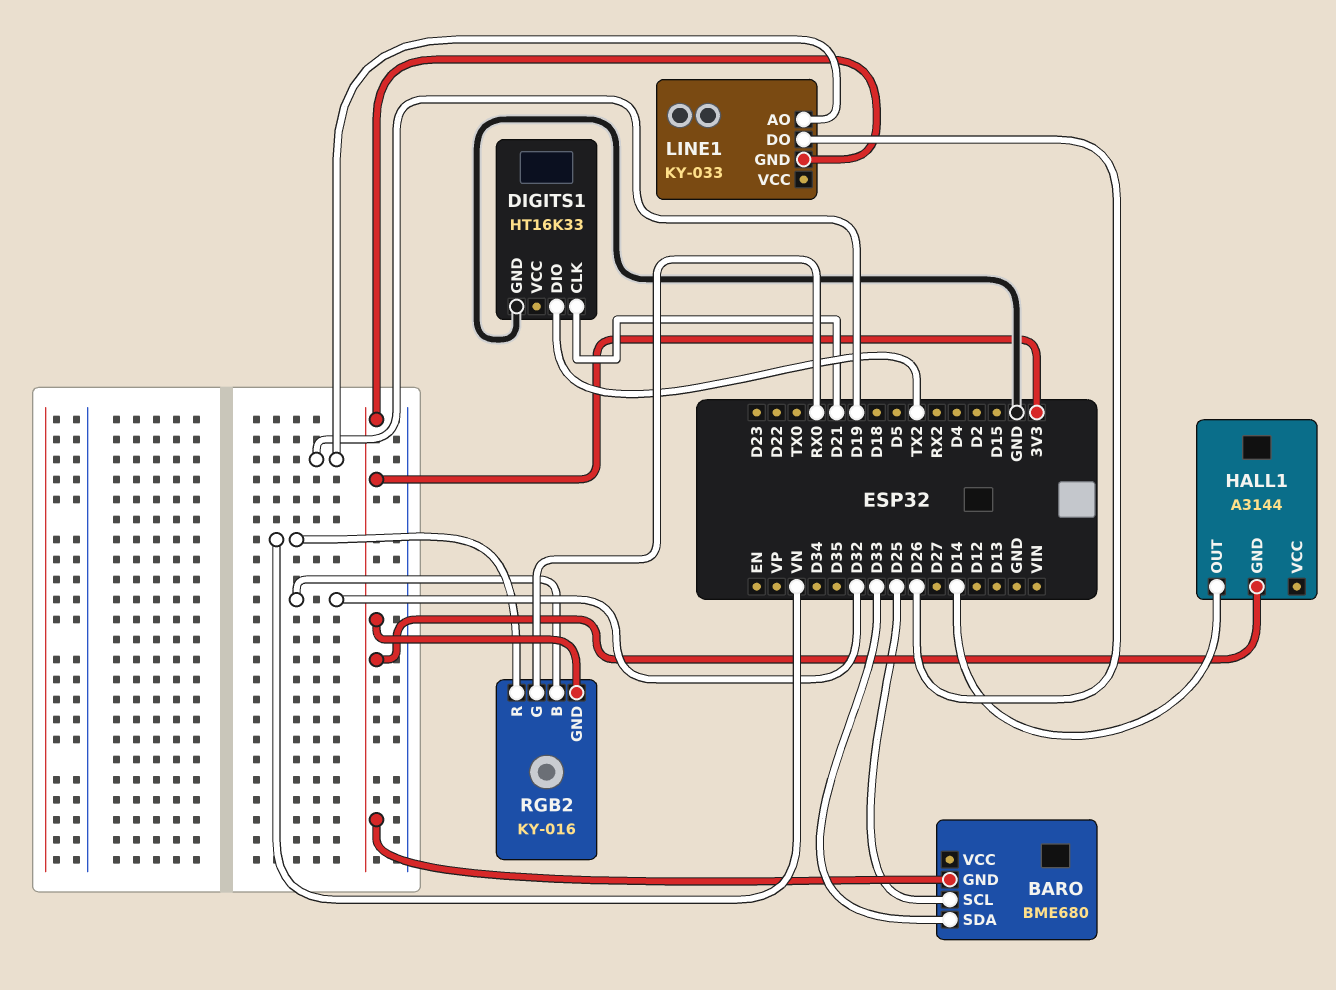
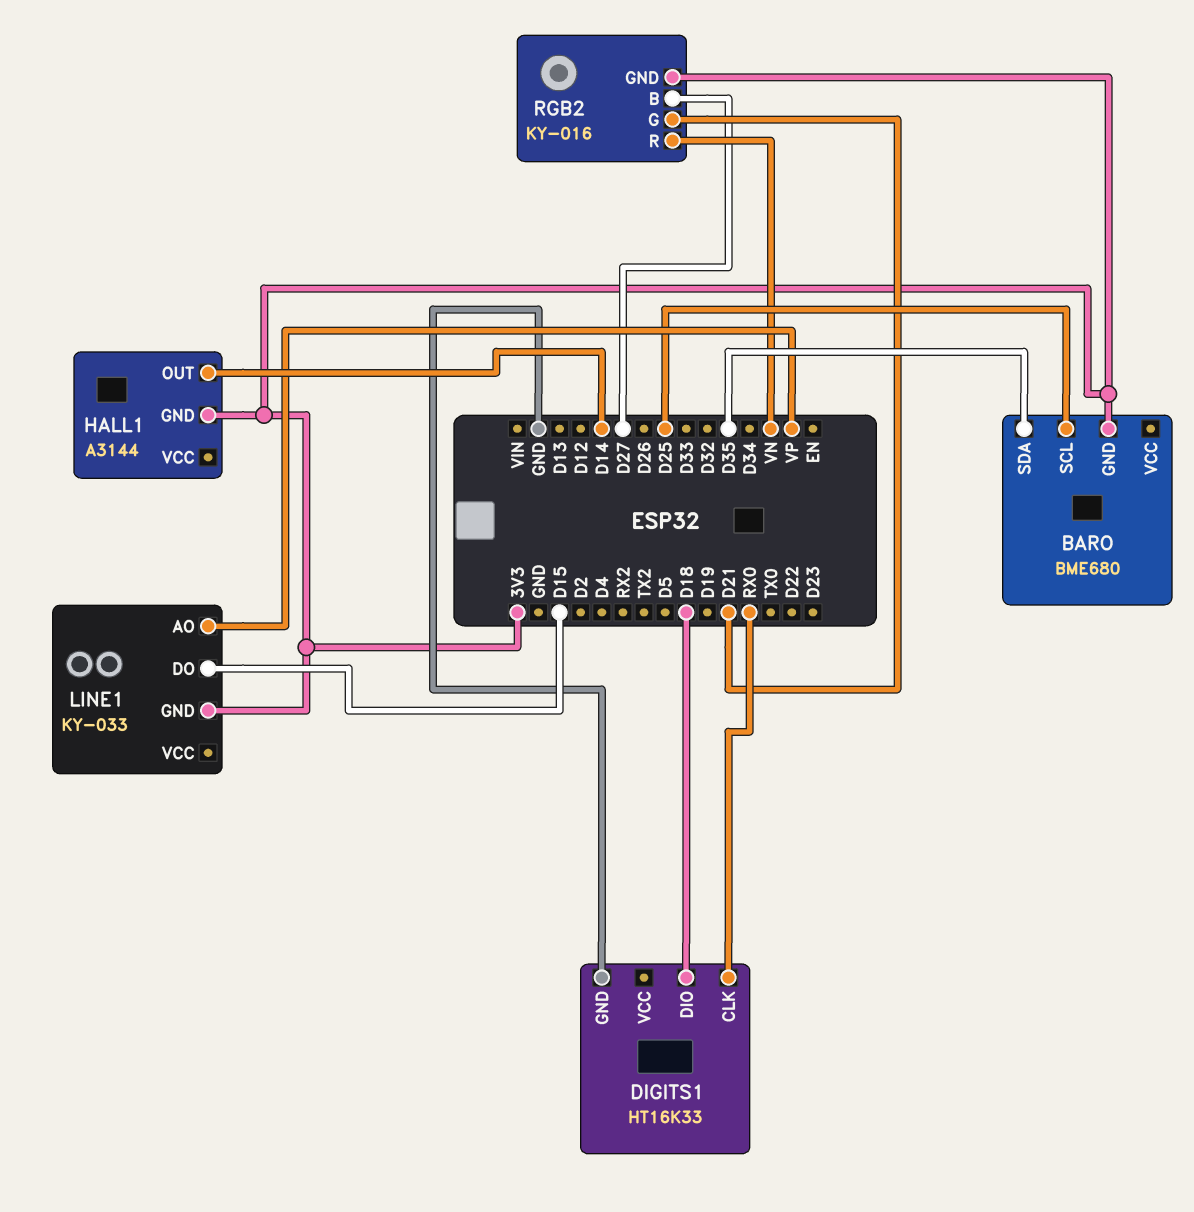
BARO pin SDA: D33 -> D35
DIGITS1 pin CLK: D21 -> RX0
DIGITS1 pin DIO: TX2 -> D18
LINE1 pin AO: D19 -> VP
LINE1 pin DO: D26 -> D15
RGB2 pin B: D32 -> D27
RGB2 pin G: RX0 -> D21

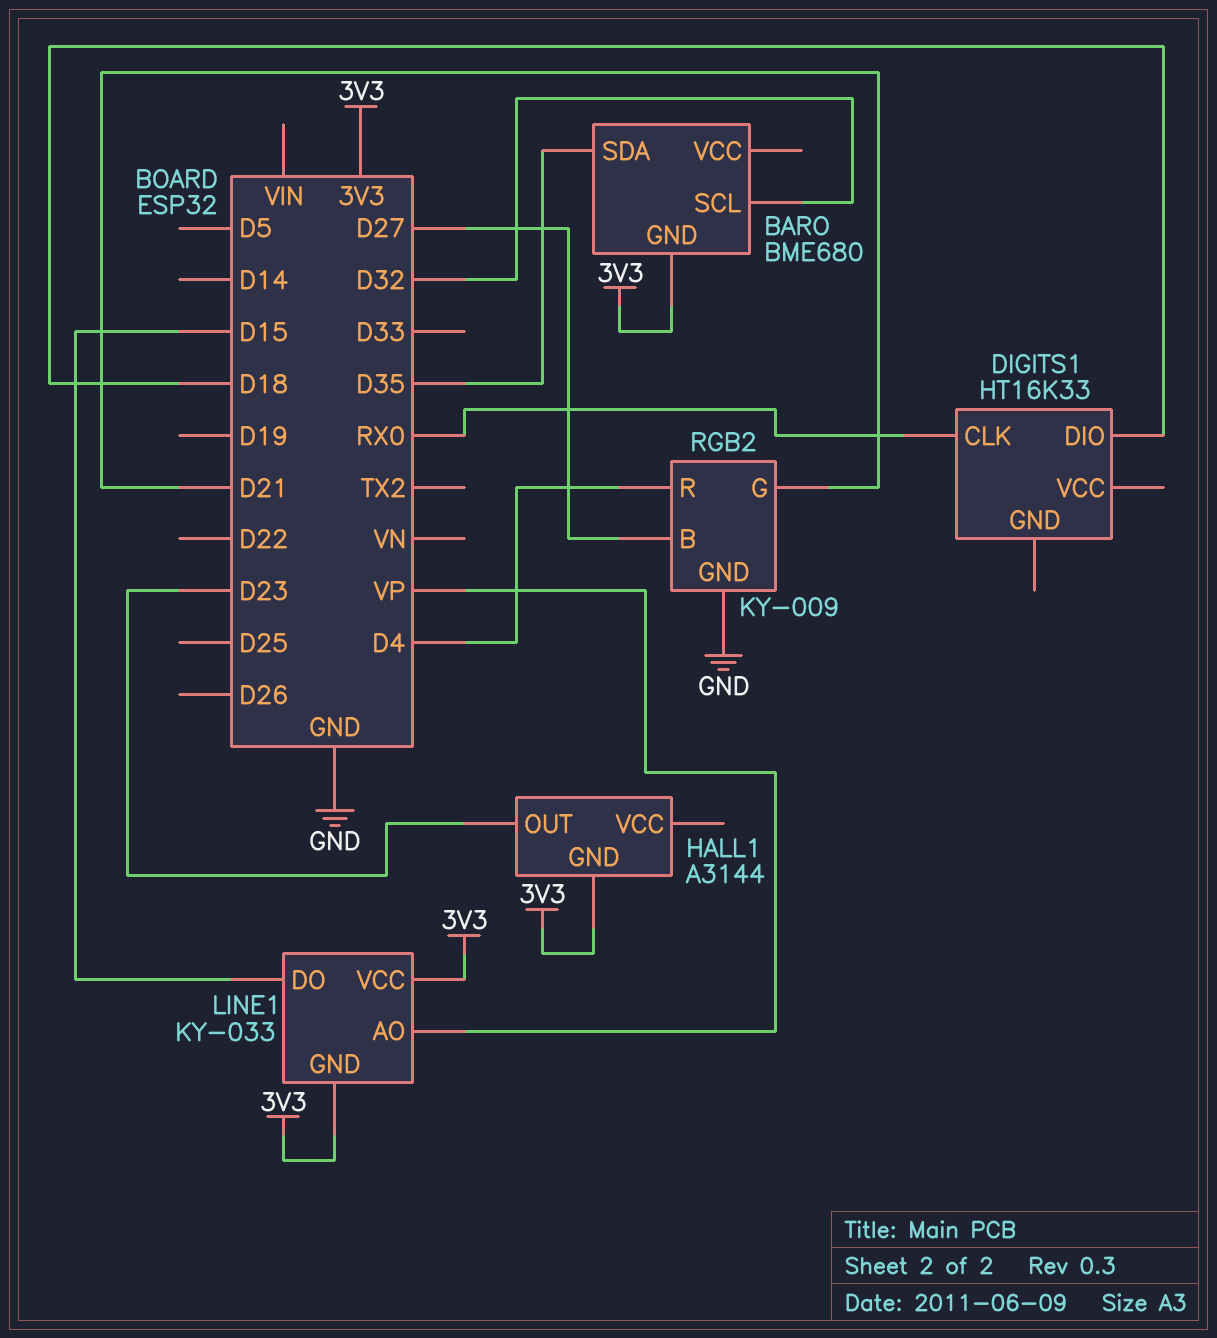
BARO pin SCL: D25 -> D32
DIGITS1 pin GND: GND -> none
HALL1 pin OUT: D14 -> D23
LINE1 pin VCC: none -> 3V3
RGB2: KY-016 -> KY-009
RGB2 pin GND: 3V3 -> GND
RGB2 pin R: VN -> D4

